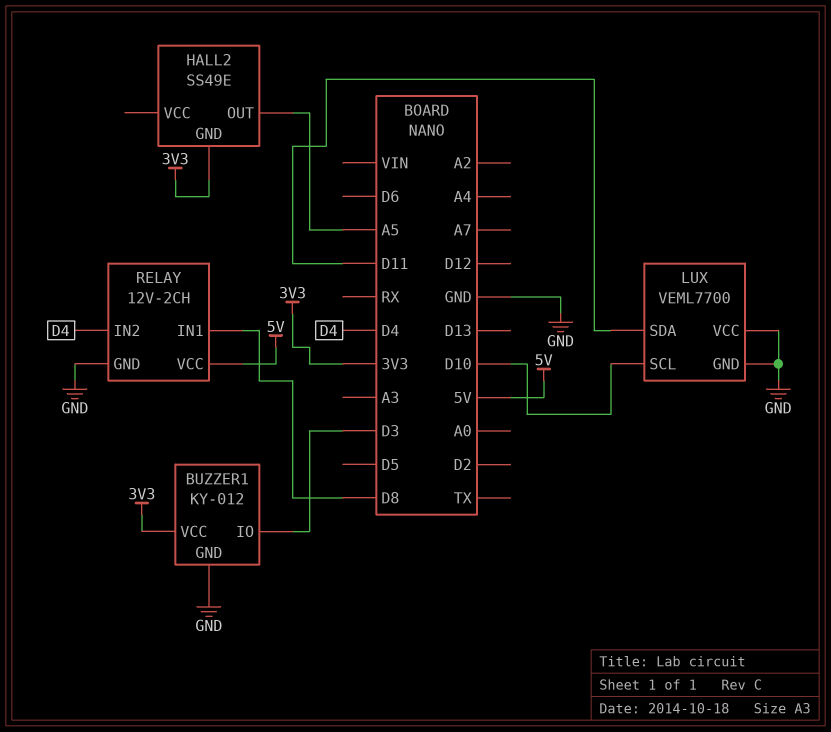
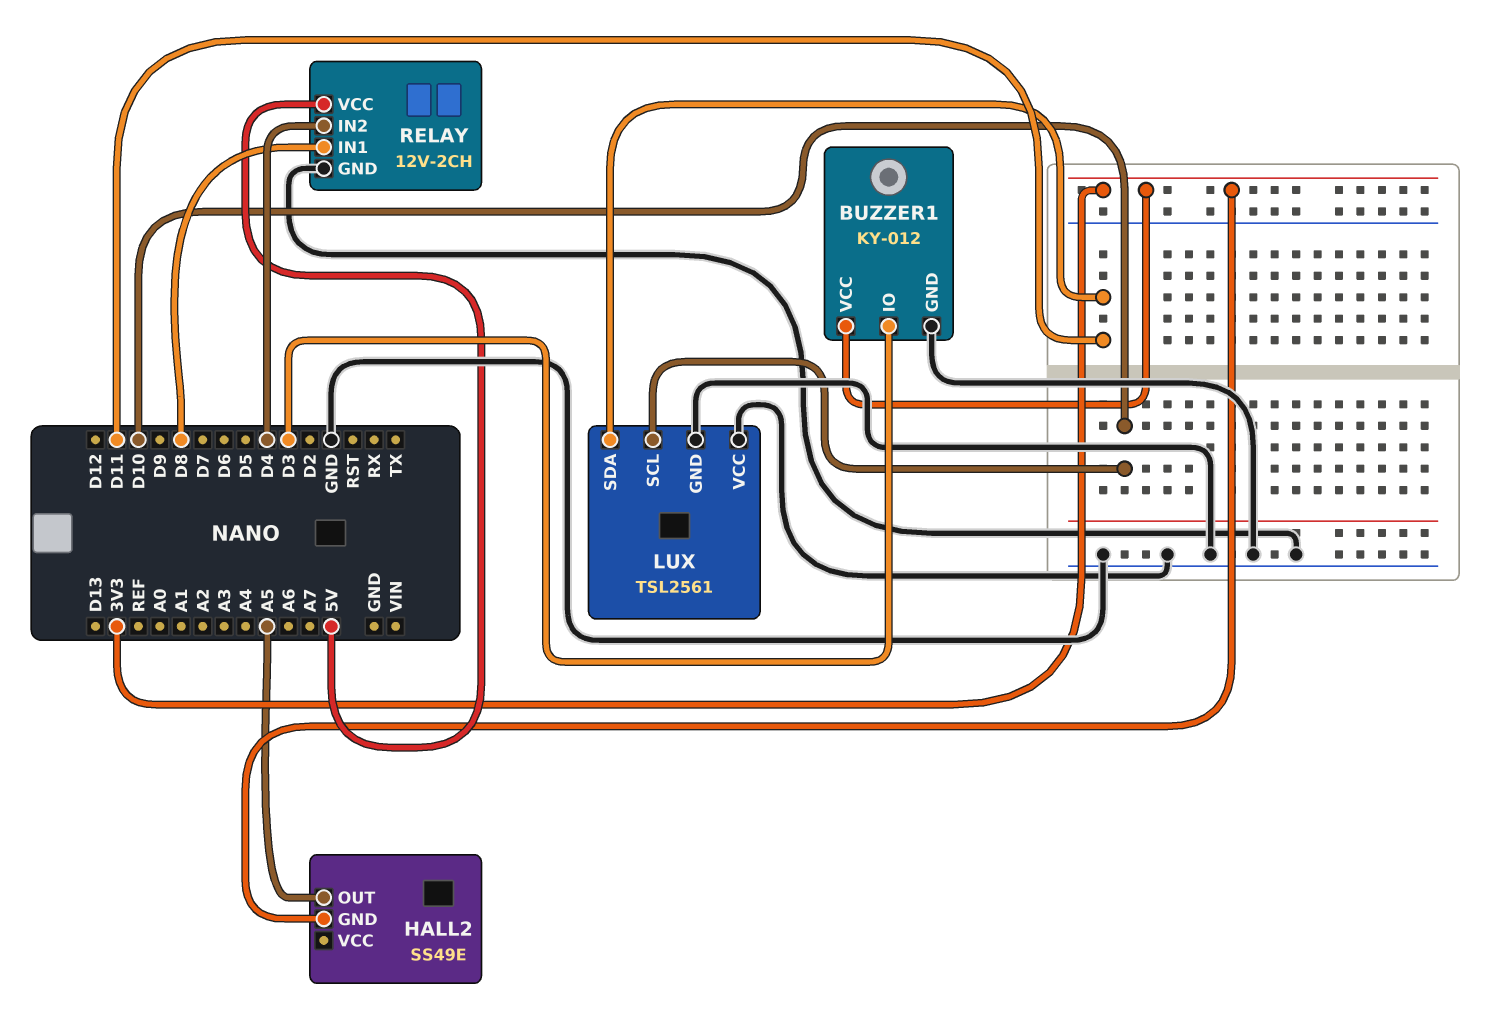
LUX: VEML7700 -> TSL2561

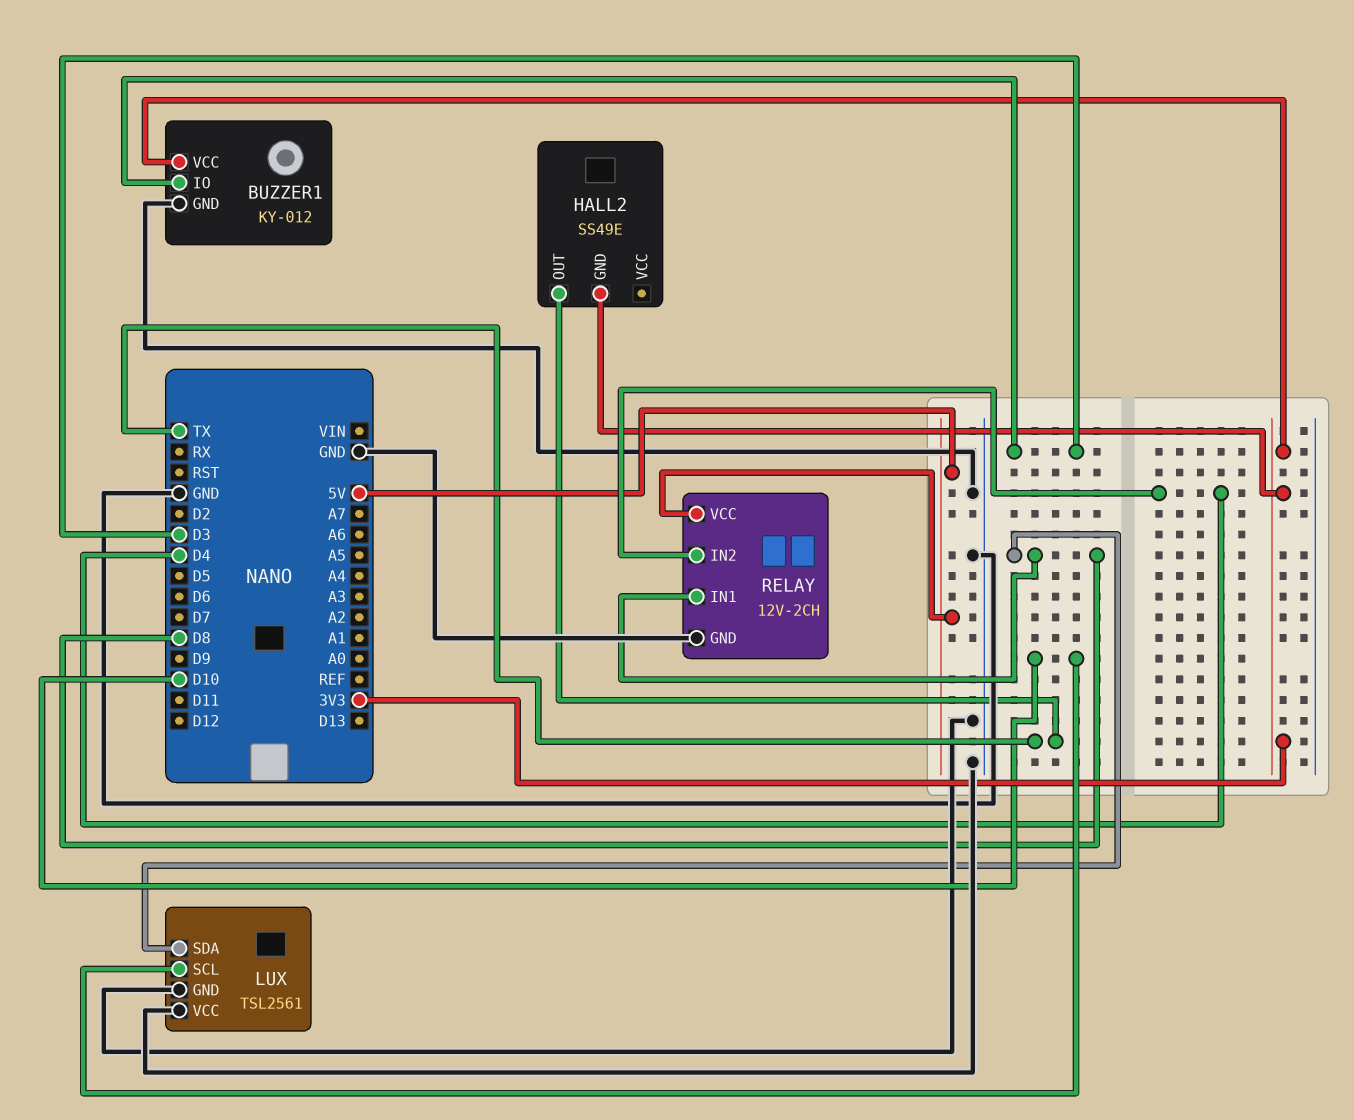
HALL2 pin OUT: A5 -> TX
LUX pin SDA: D11 -> D8

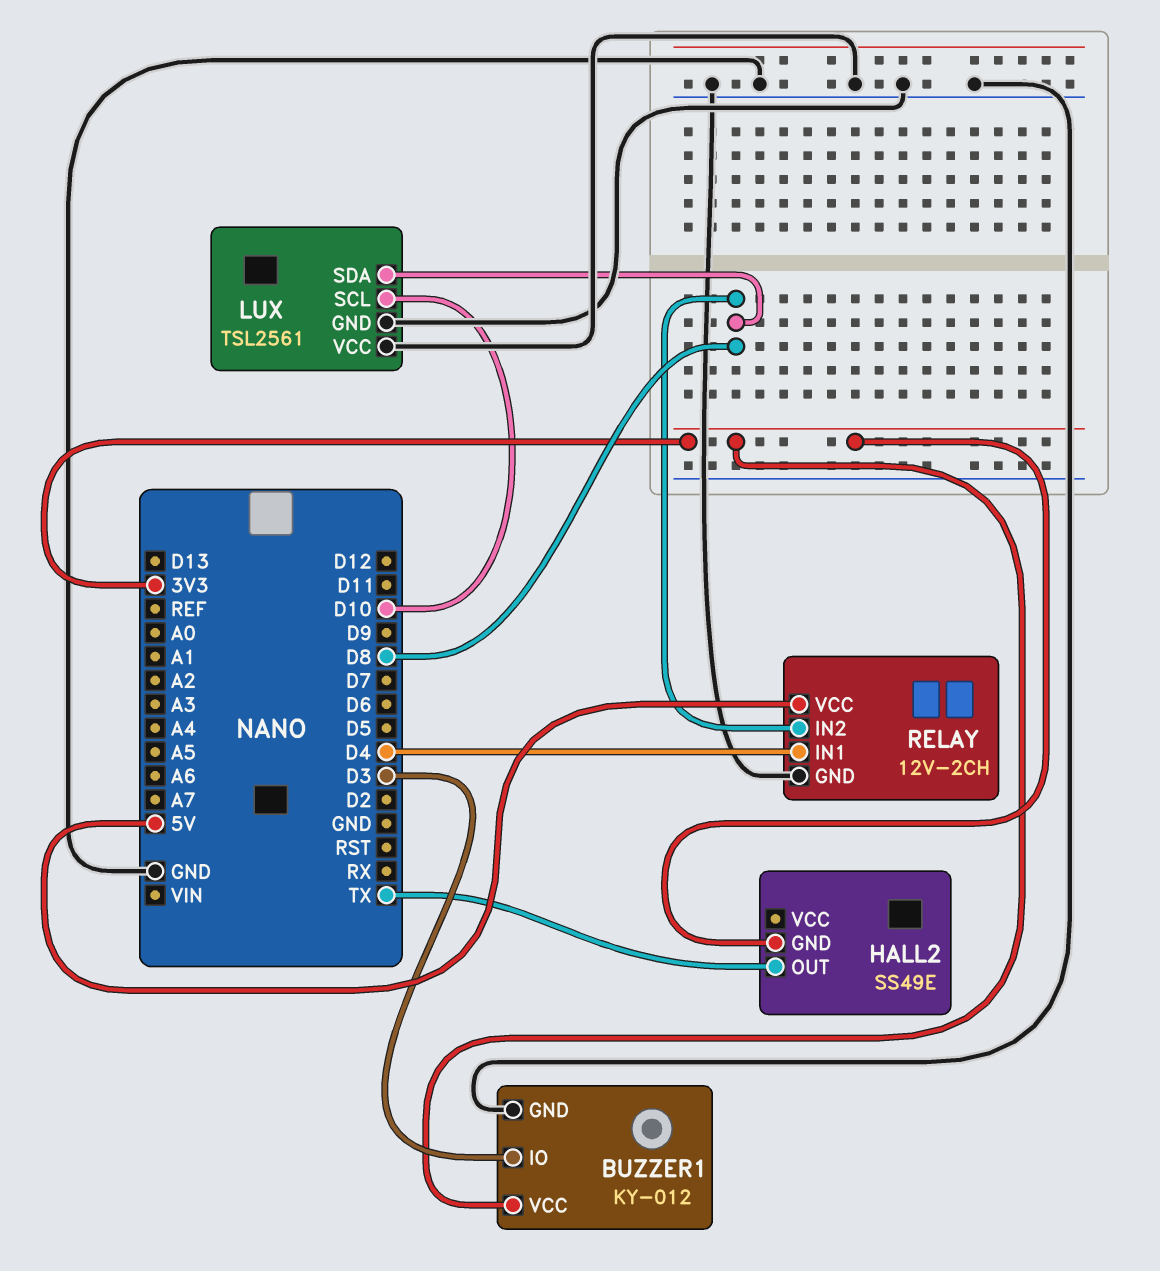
RELAY pin IN1: D8 -> D4
RELAY pin IN2: D4 -> D8

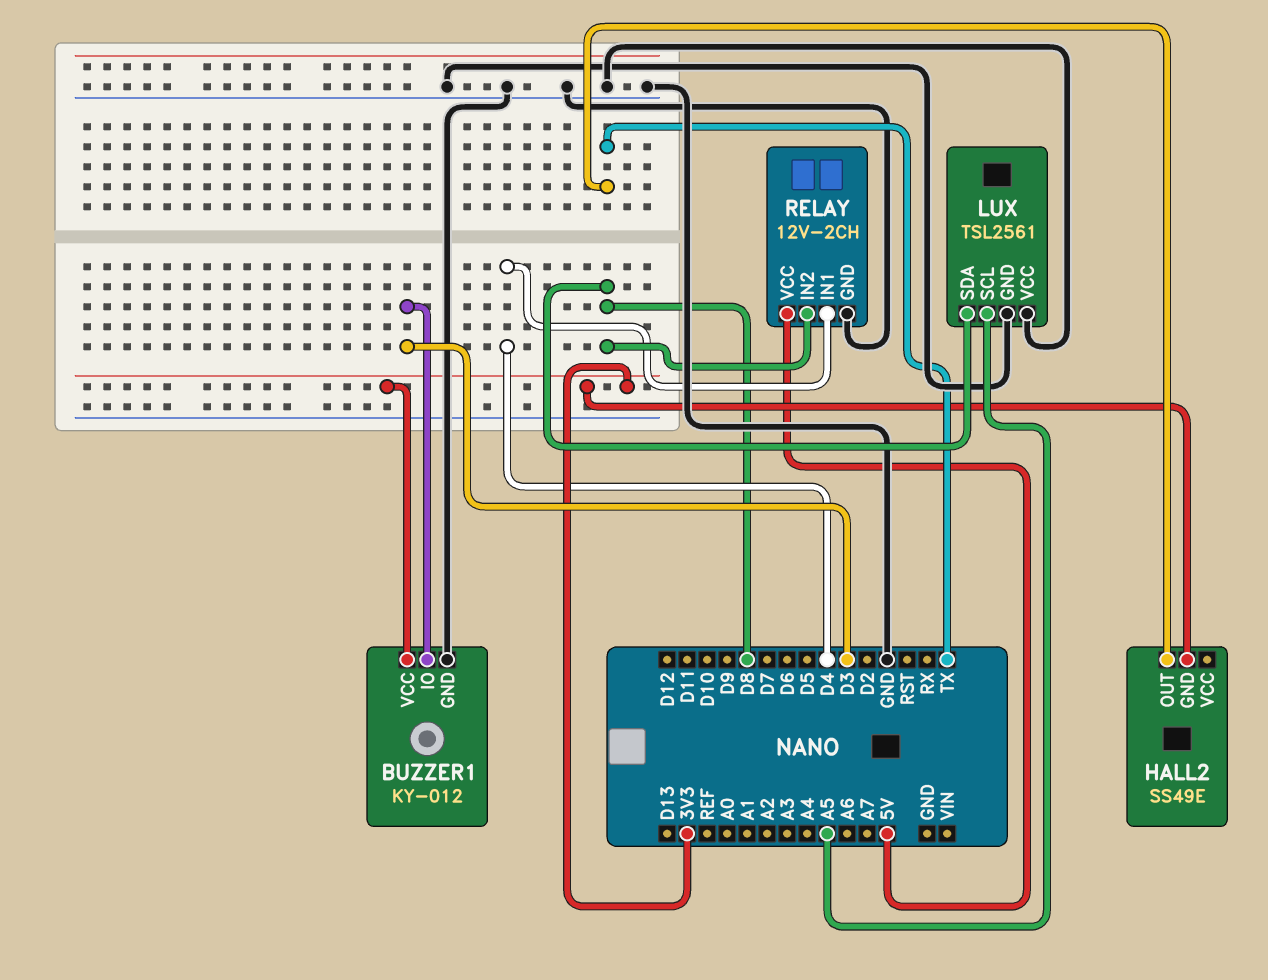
LUX pin SCL: D10 -> A5

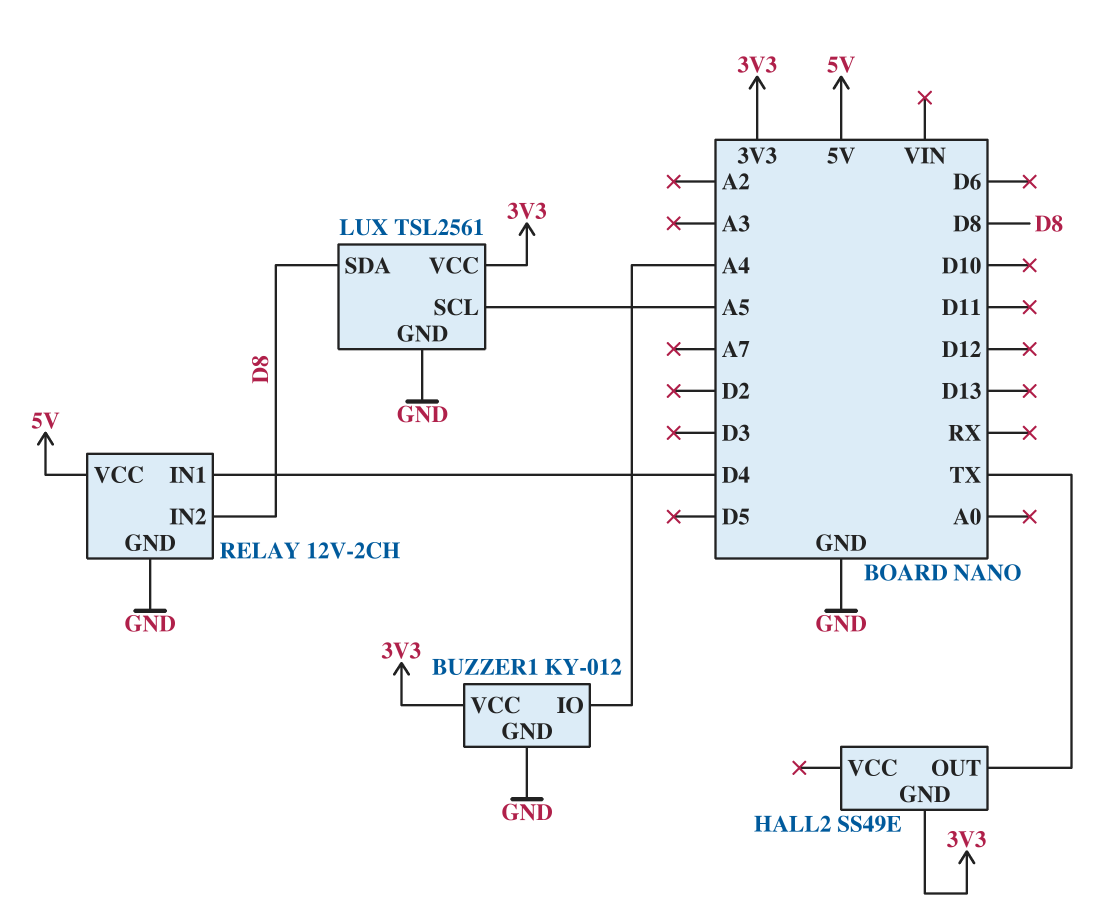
BUZZER1 pin IO: D3 -> A4
LUX pin VCC: GND -> 3V3

